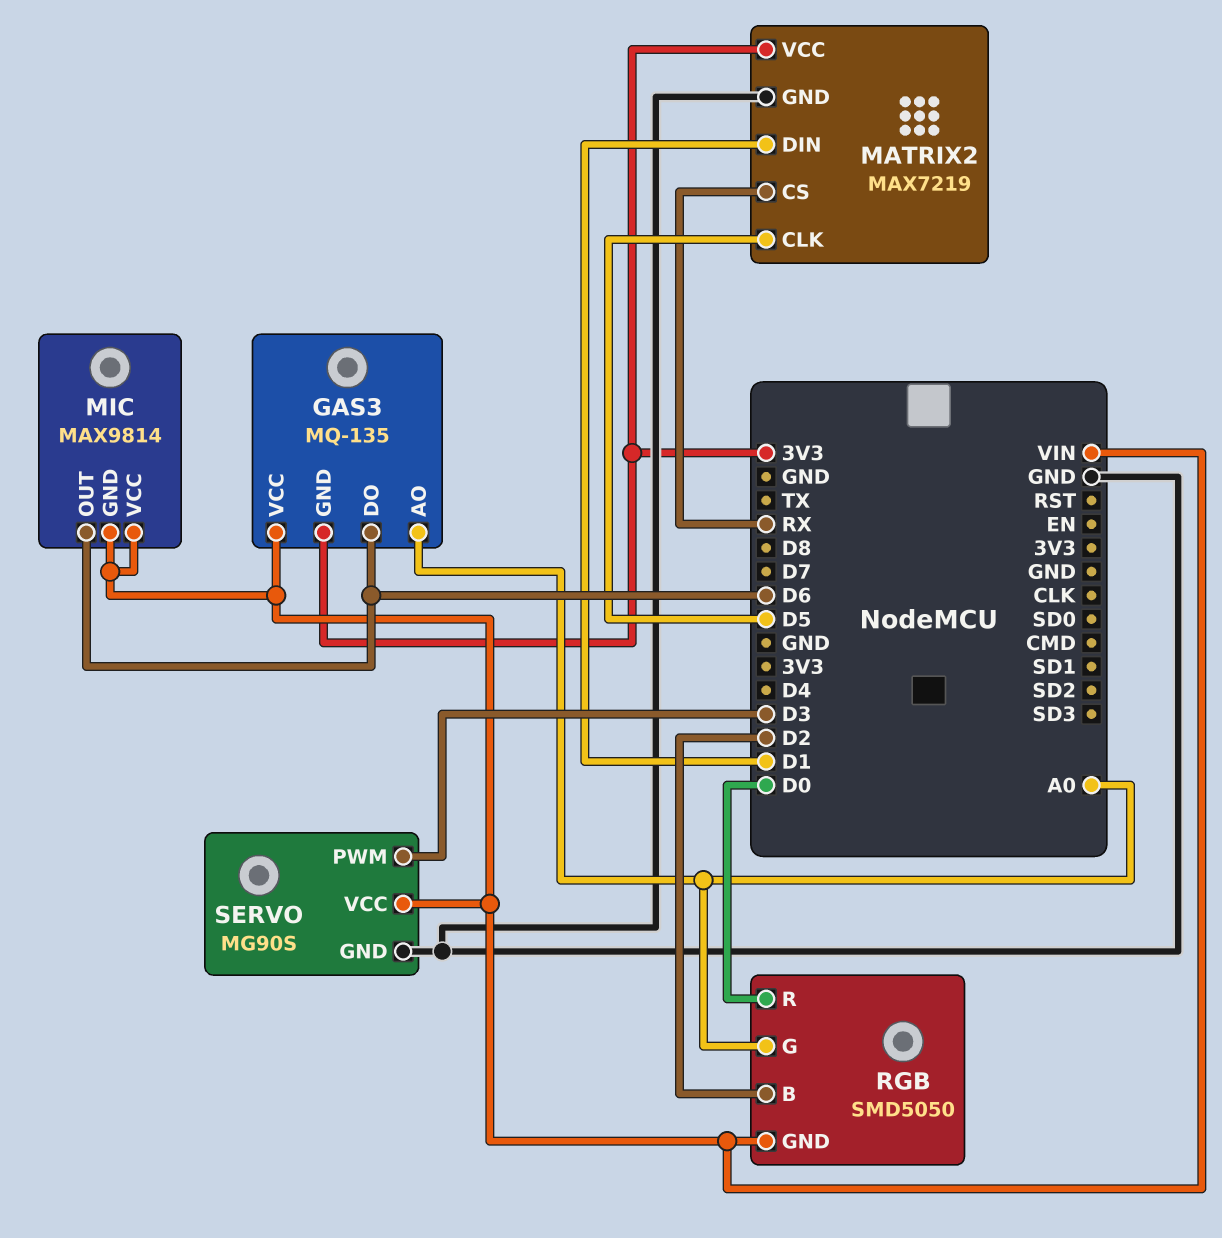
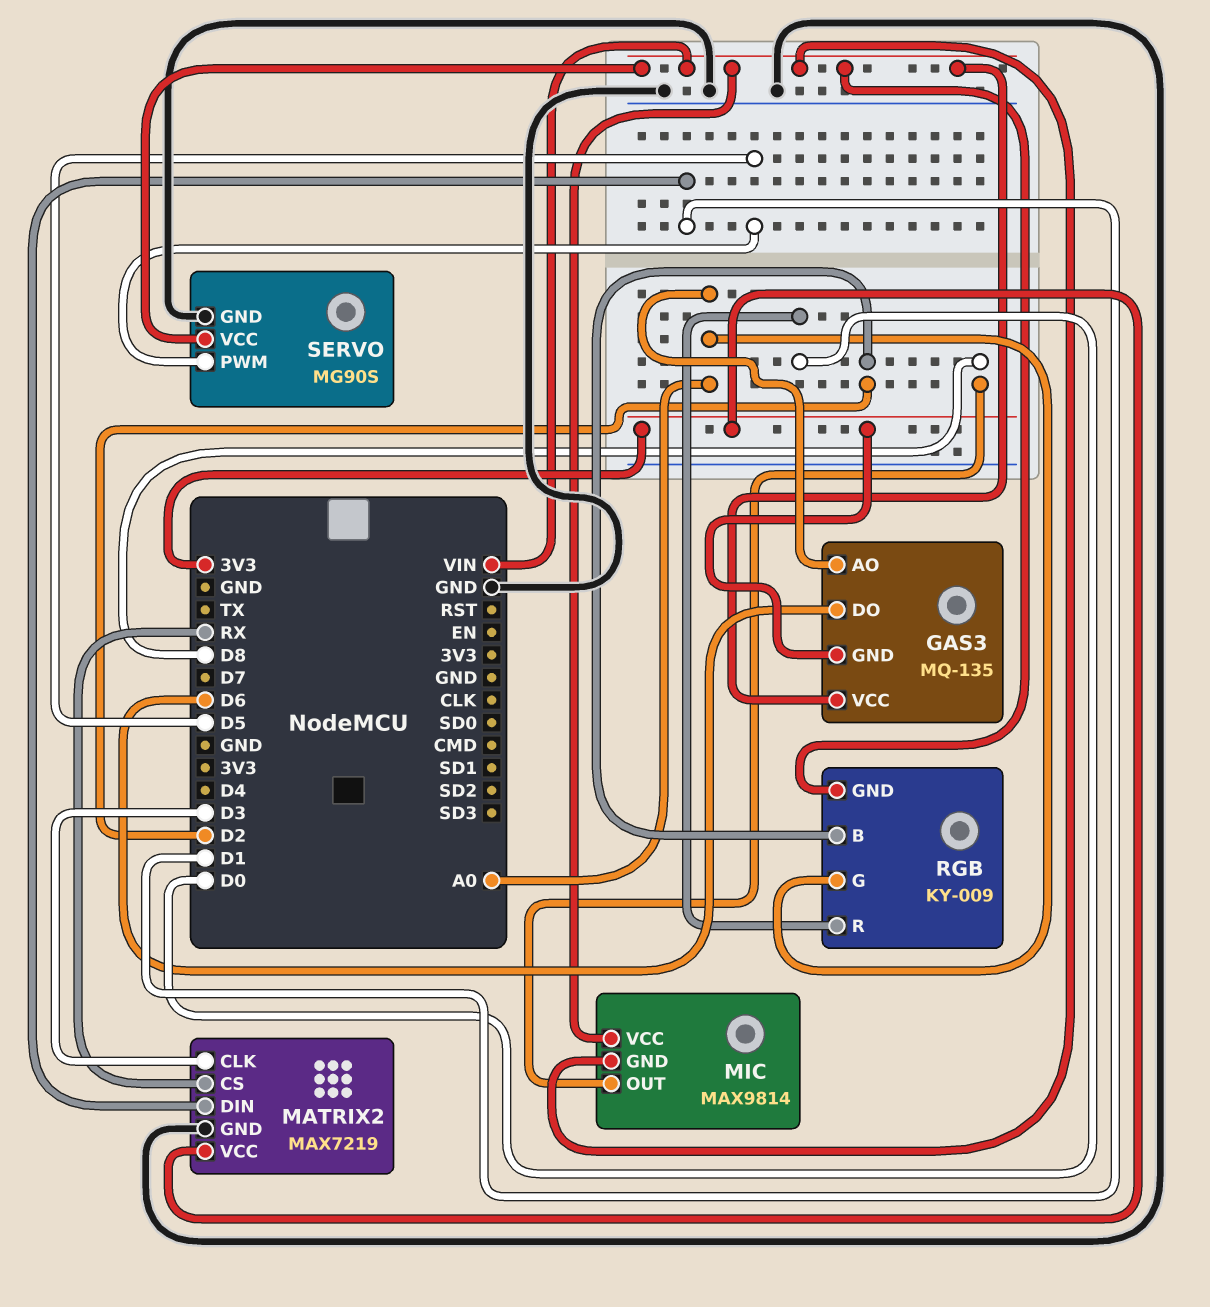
MATRIX2 pin CLK: D5 -> D3
MIC pin OUT: D6 -> D8
RGB: SMD5050 -> KY-009
SERVO pin PWM: D3 -> D5

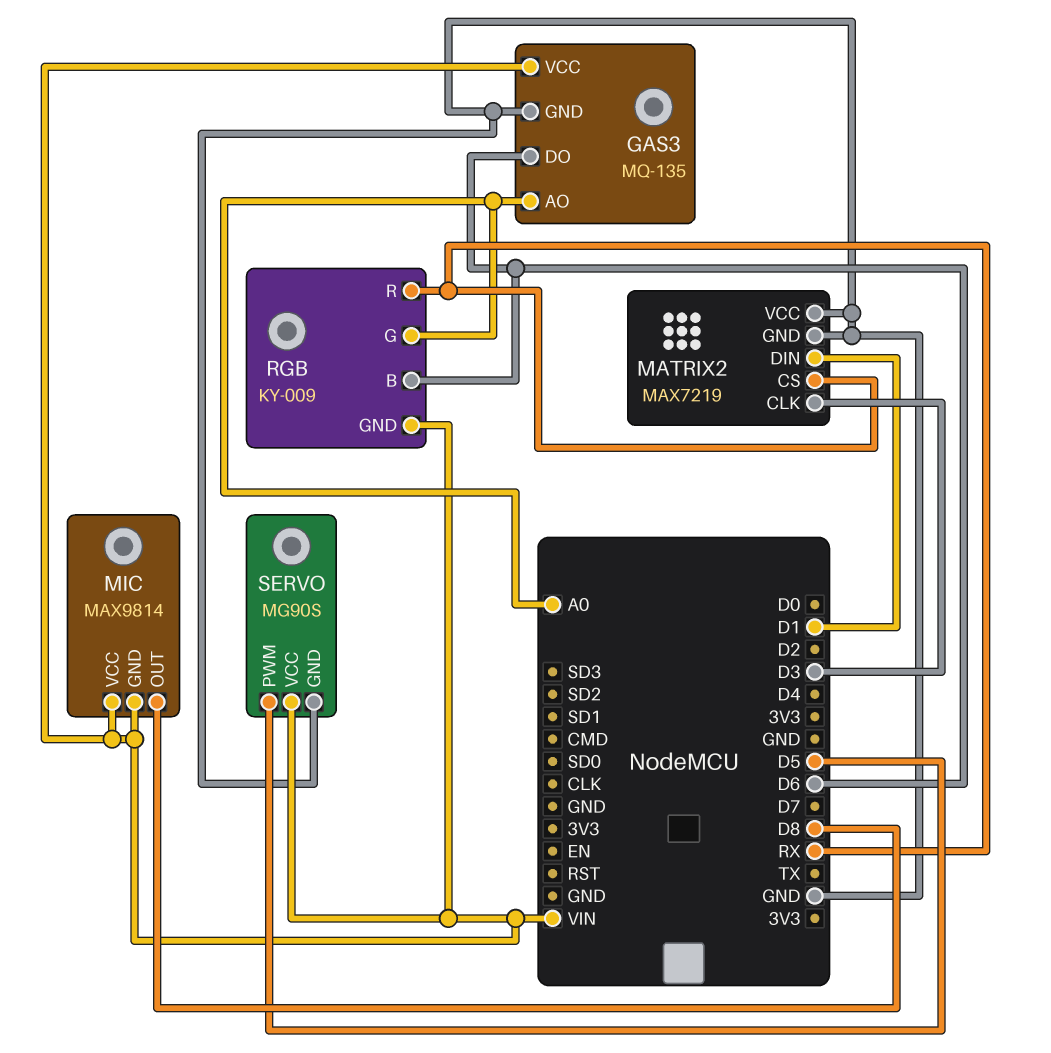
GAS3 pin GND: 3V3 -> GND
MATRIX2 pin VCC: 3V3 -> GND
RGB pin B: D2 -> D6
RGB pin R: D0 -> RX

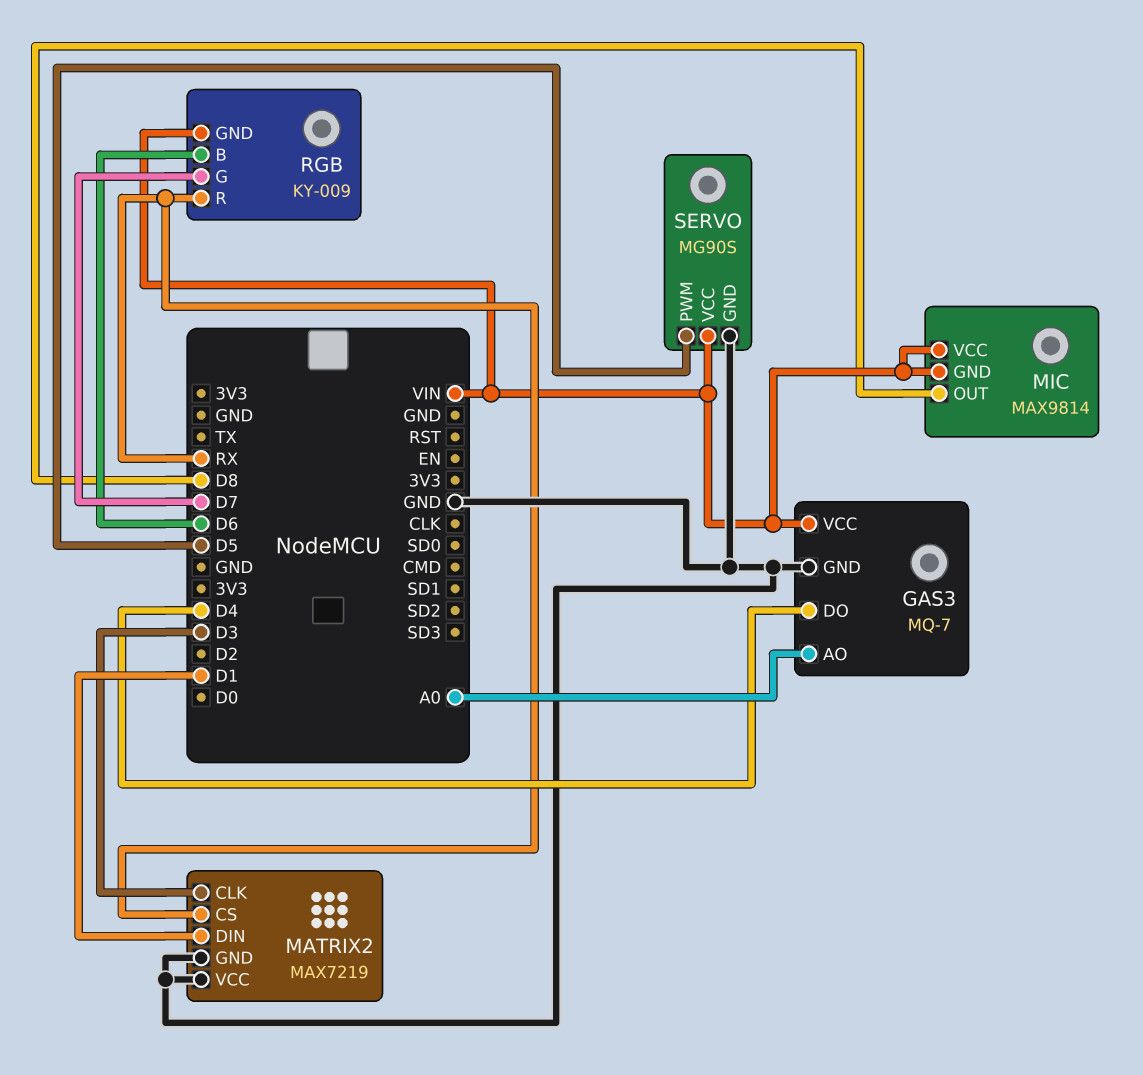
GAS3: MQ-135 -> MQ-7
GAS3 pin DO: D6 -> D4
RGB pin G: A0 -> D7

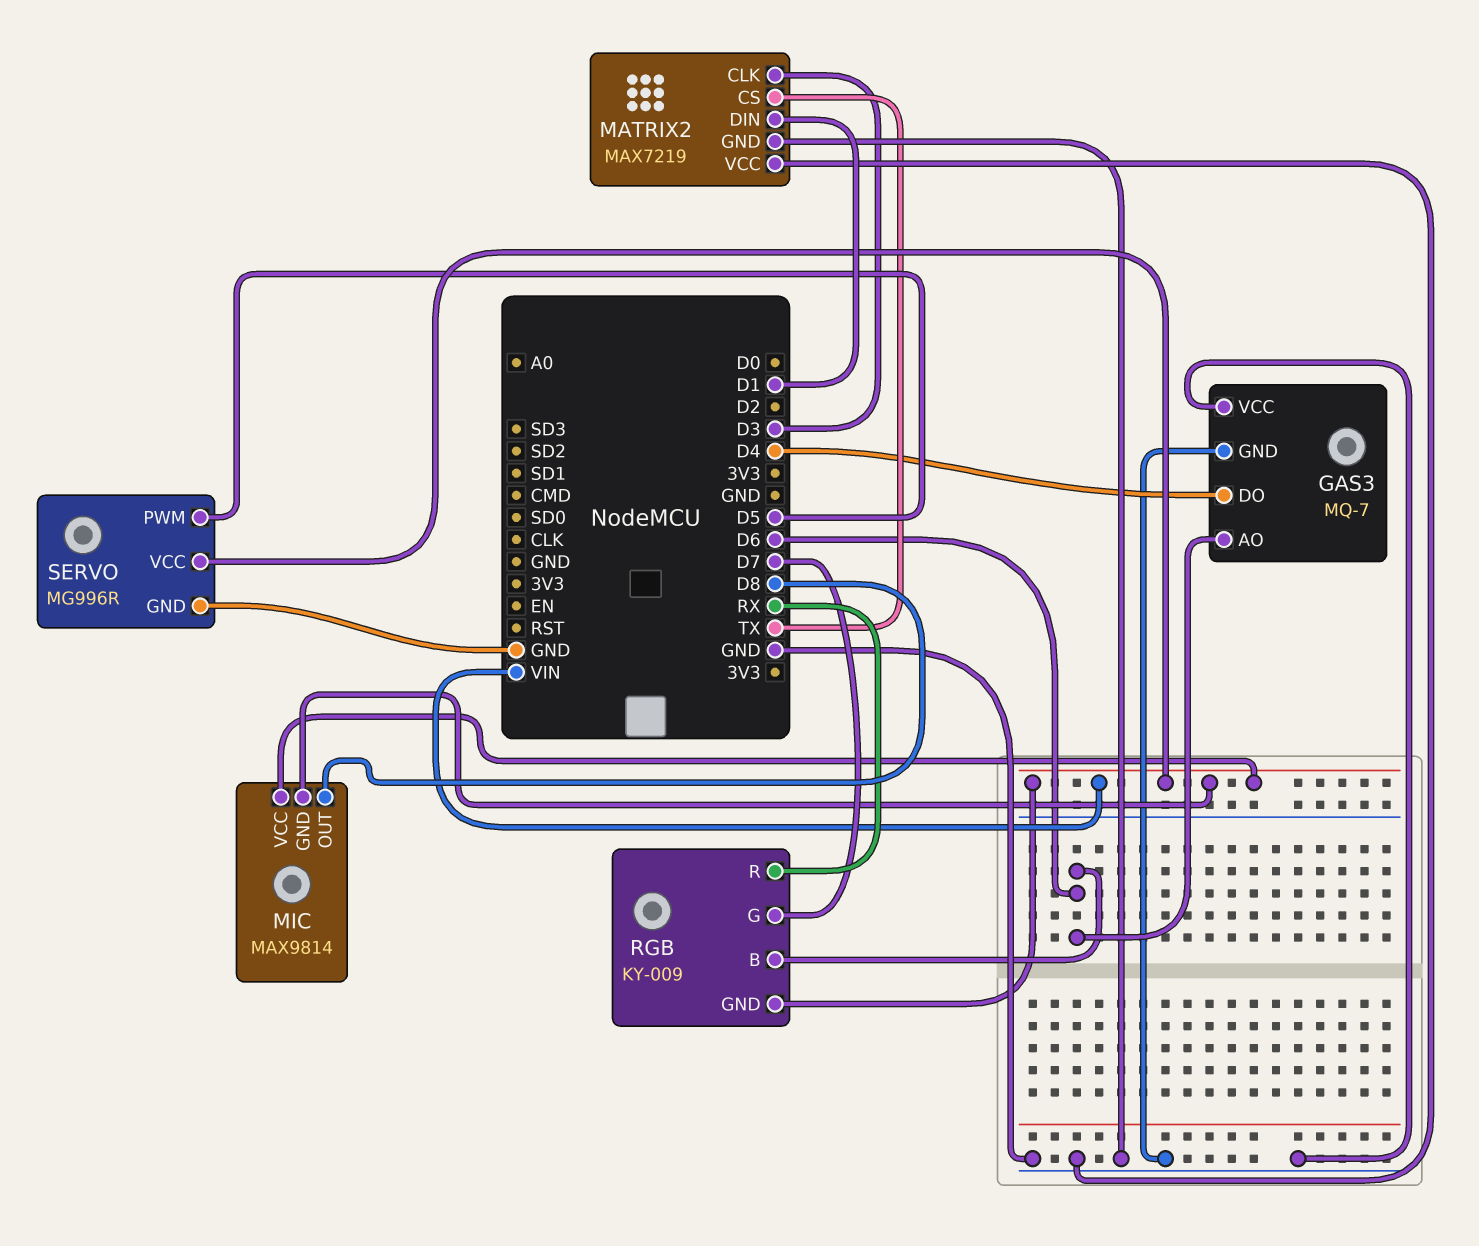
GAS3 pin AO: A0 -> D6
GAS3 pin VCC: VIN -> GND
MATRIX2 pin CS: RX -> TX
SERVO: MG90S -> MG996R

